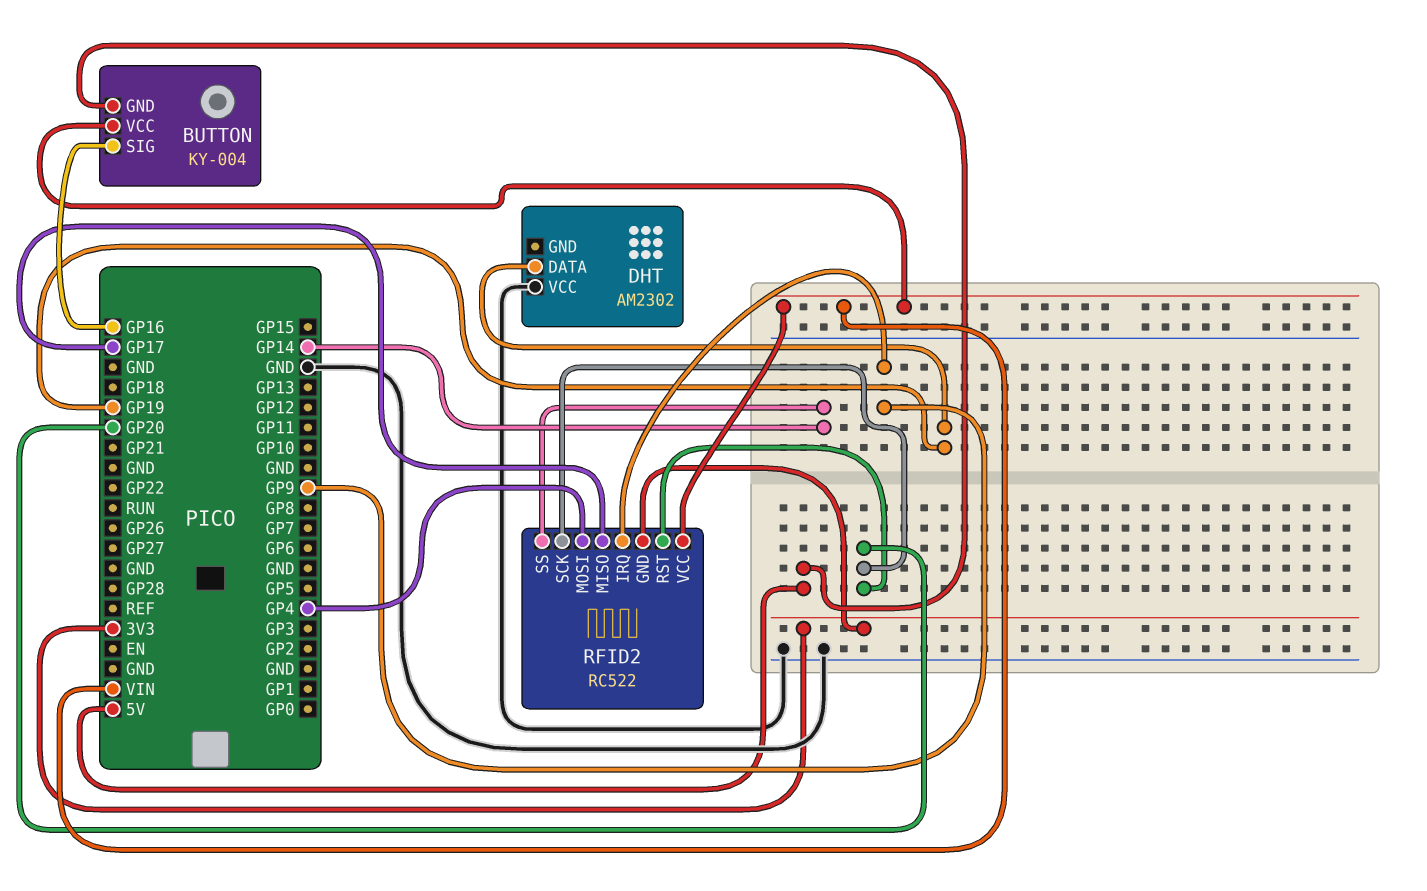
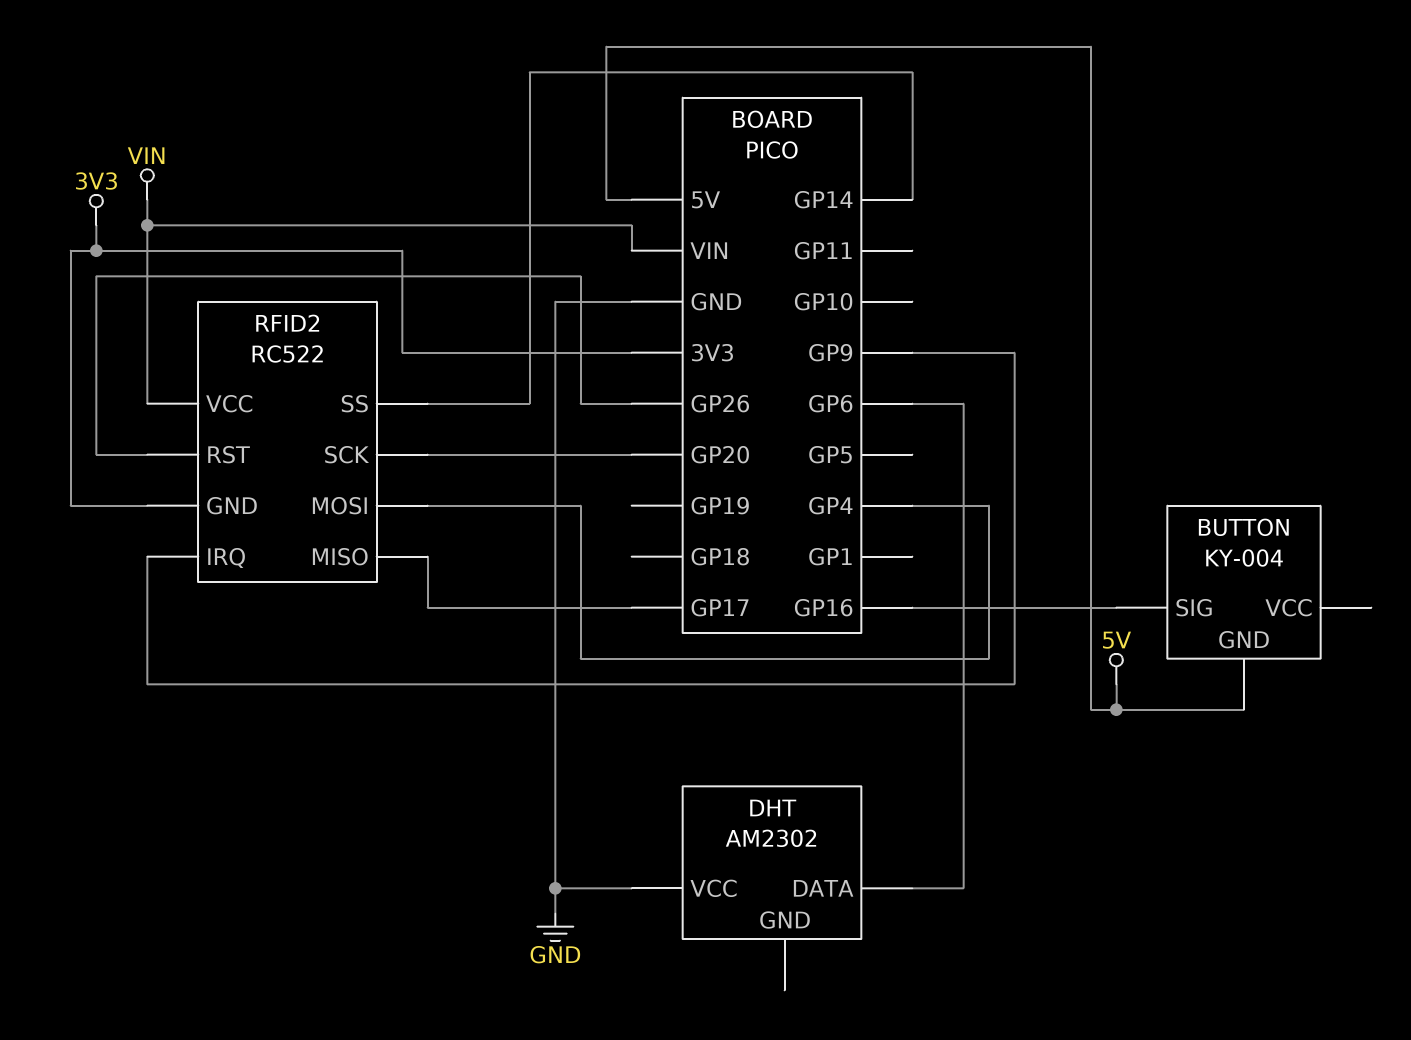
BUTTON pin VCC: VIN -> none
DHT pin DATA: GP19 -> GP6
RFID2 pin RST: GP20 -> GP26

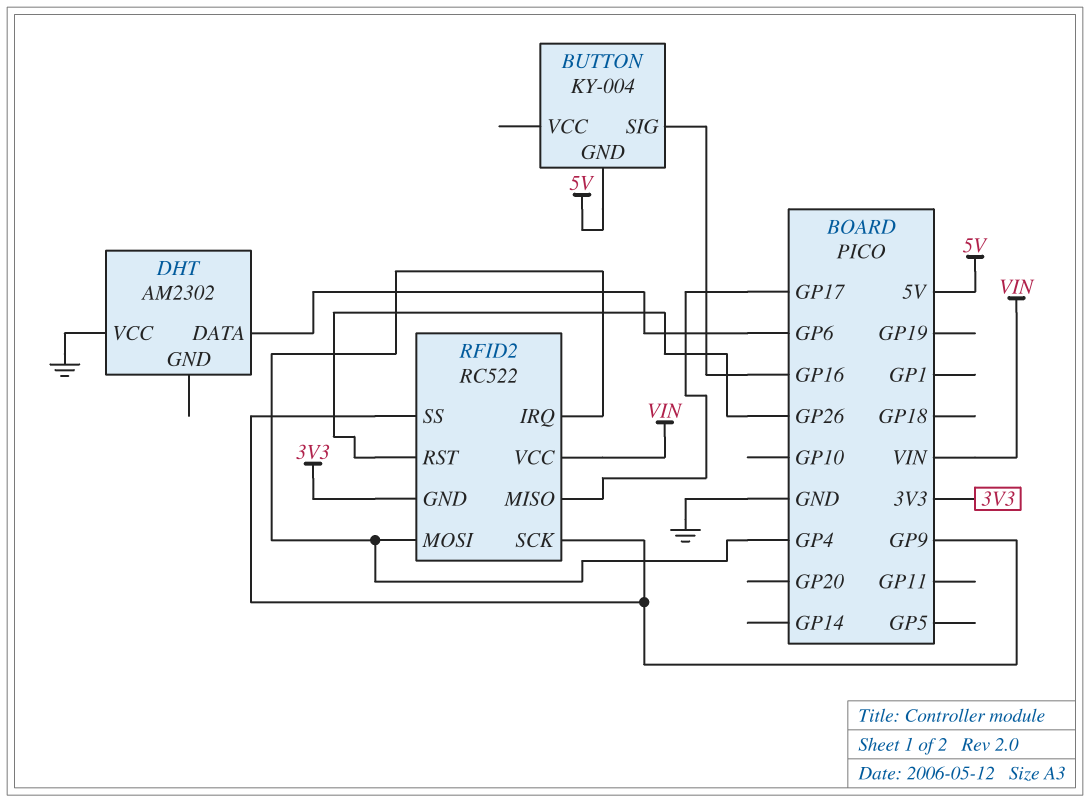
RFID2 pin IRQ: GP9 -> GP4
RFID2 pin SCK: GP20 -> GP9
RFID2 pin SS: GP14 -> GP9

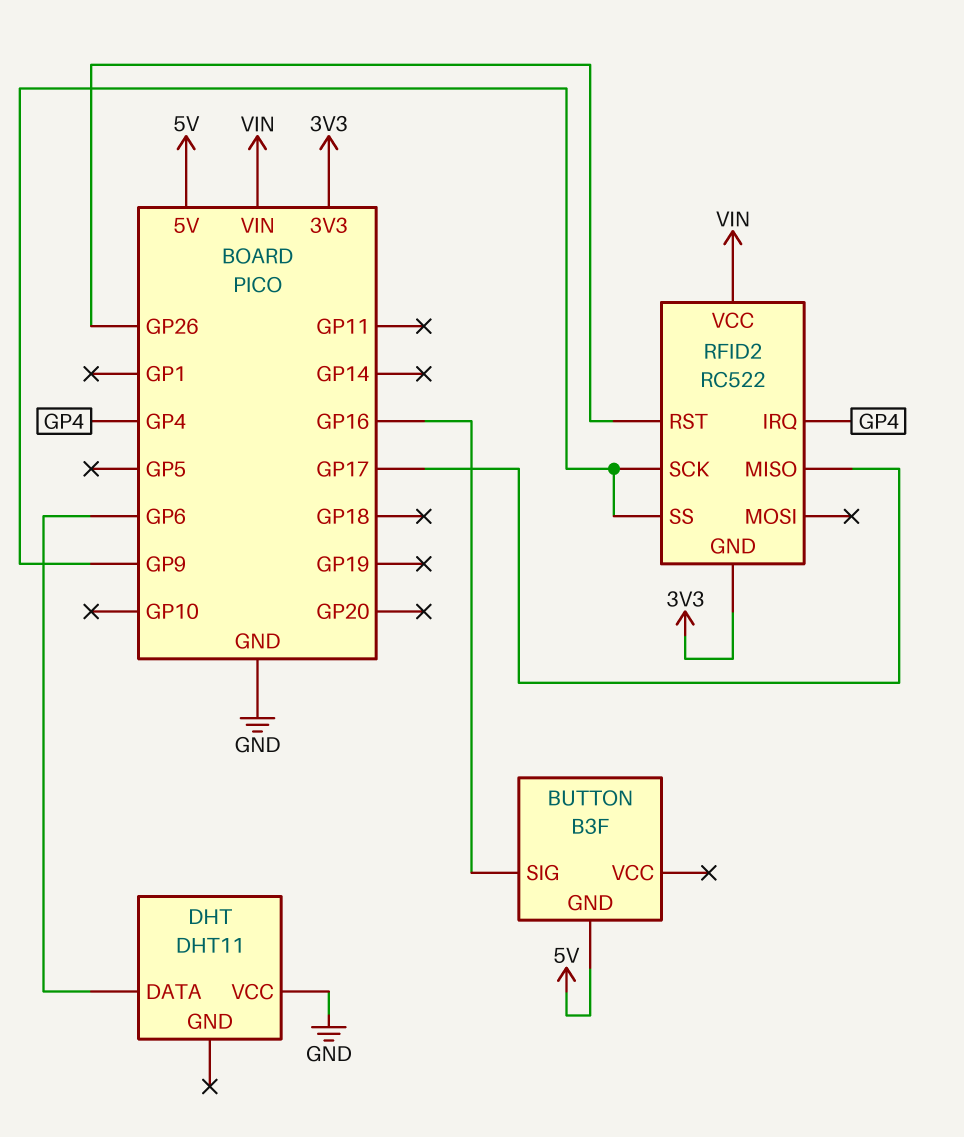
BUTTON: KY-004 -> B3F
DHT: AM2302 -> DHT11
RFID2 pin MOSI: GP4 -> none

